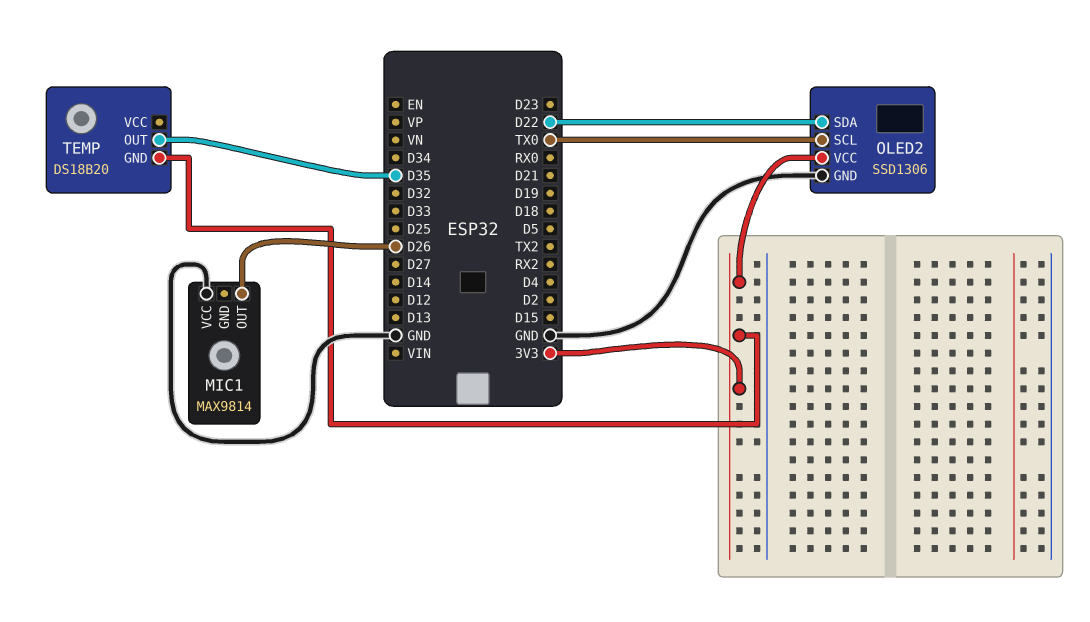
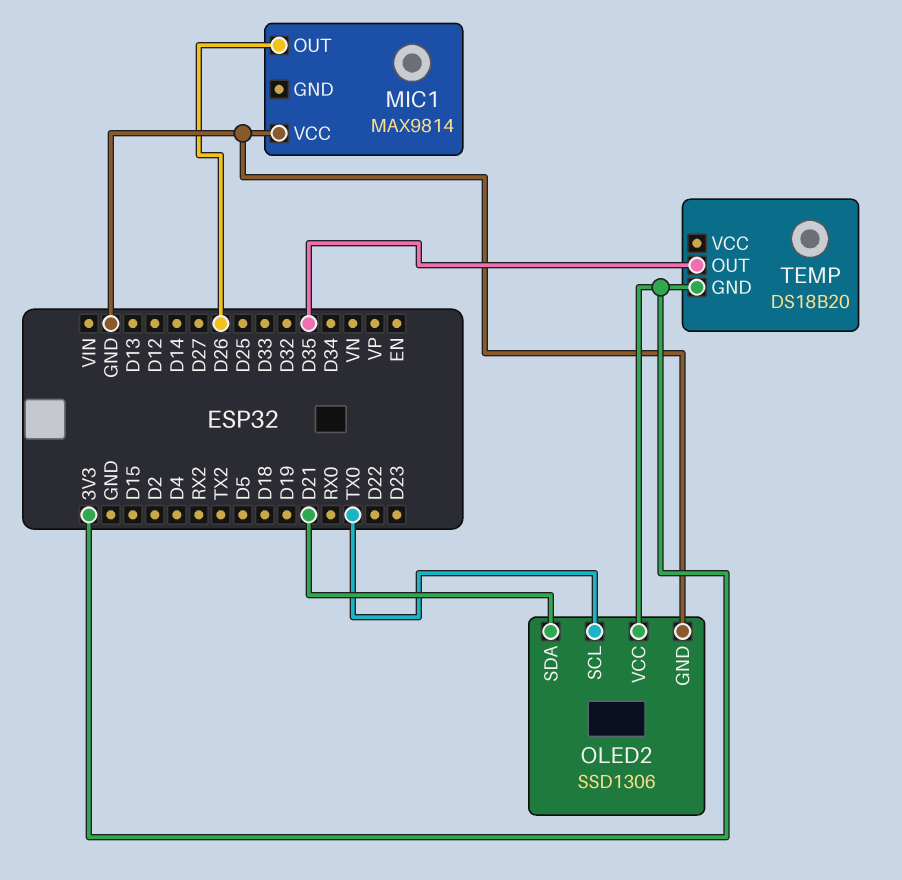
OLED2 pin SDA: D22 -> D21

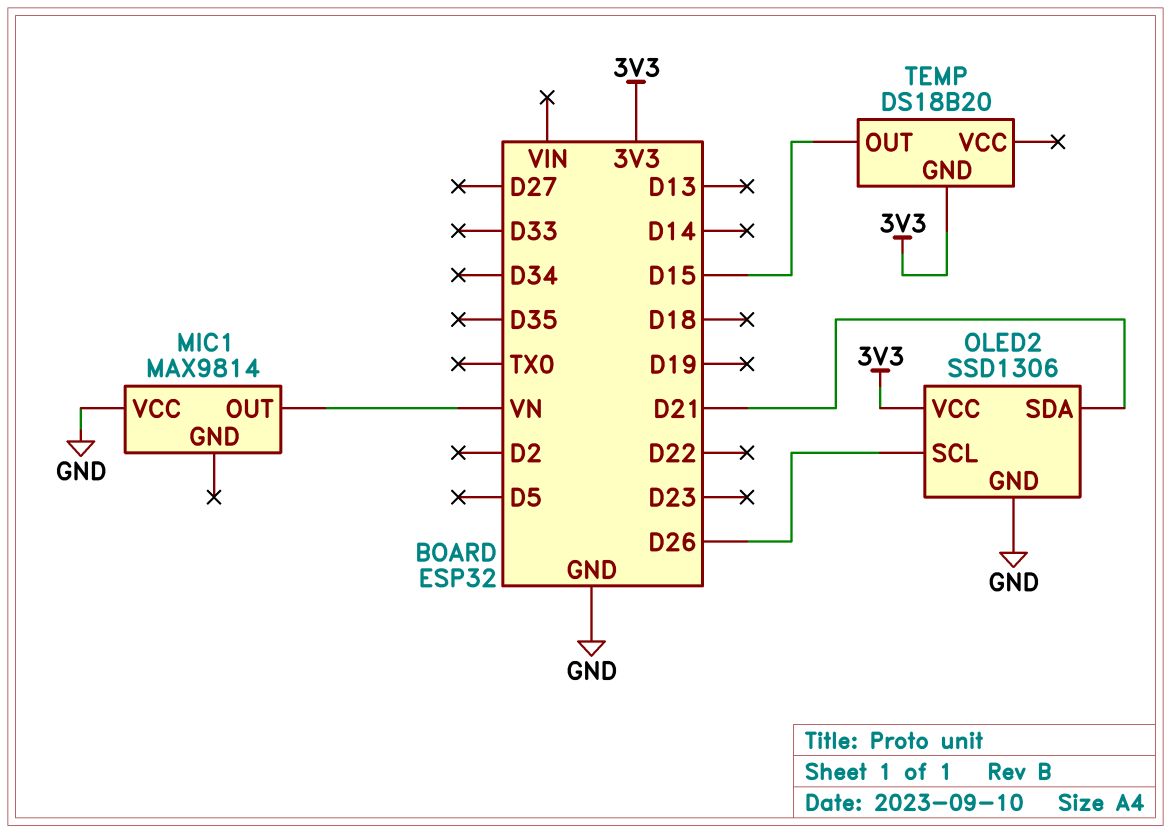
MIC1 pin OUT: D26 -> VN
OLED2 pin SCL: TX0 -> D26
TEMP pin OUT: D35 -> D15

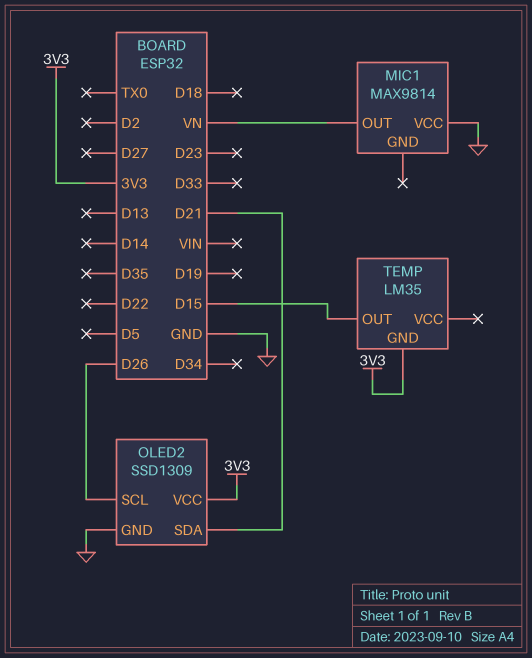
OLED2: SSD1306 -> SSD1309
TEMP: DS18B20 -> LM35

